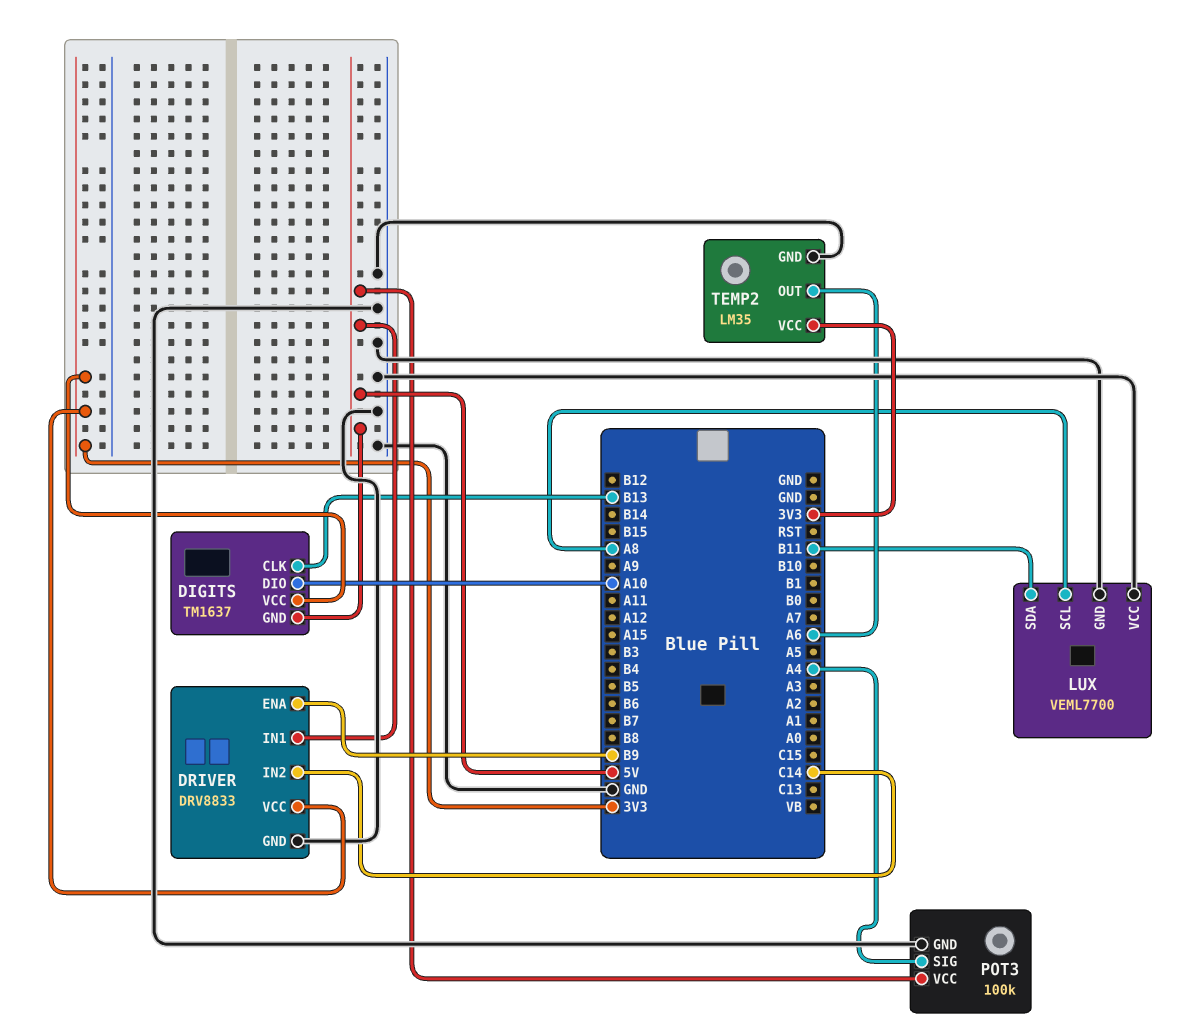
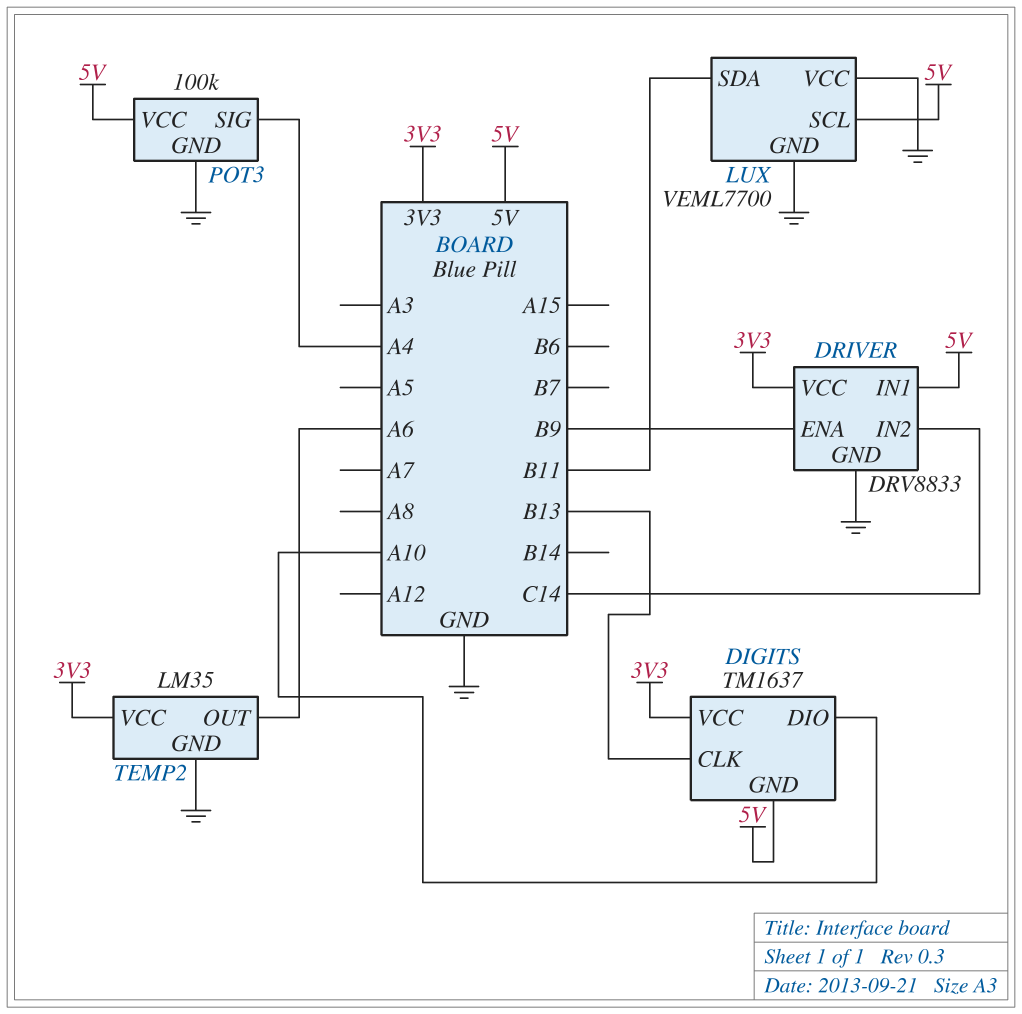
LUX pin SCL: A8 -> 5V

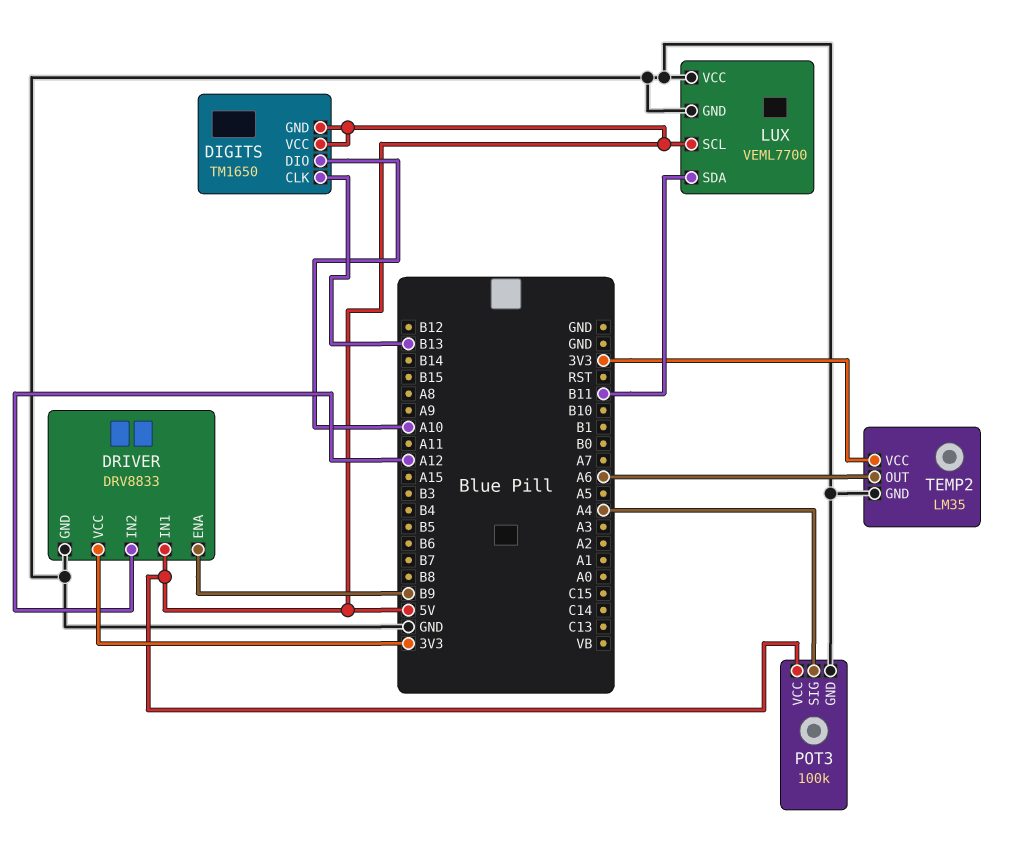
DIGITS: TM1637 -> TM1650
DIGITS pin VCC: 3V3 -> 5V
DRIVER pin IN2: C14 -> A12

